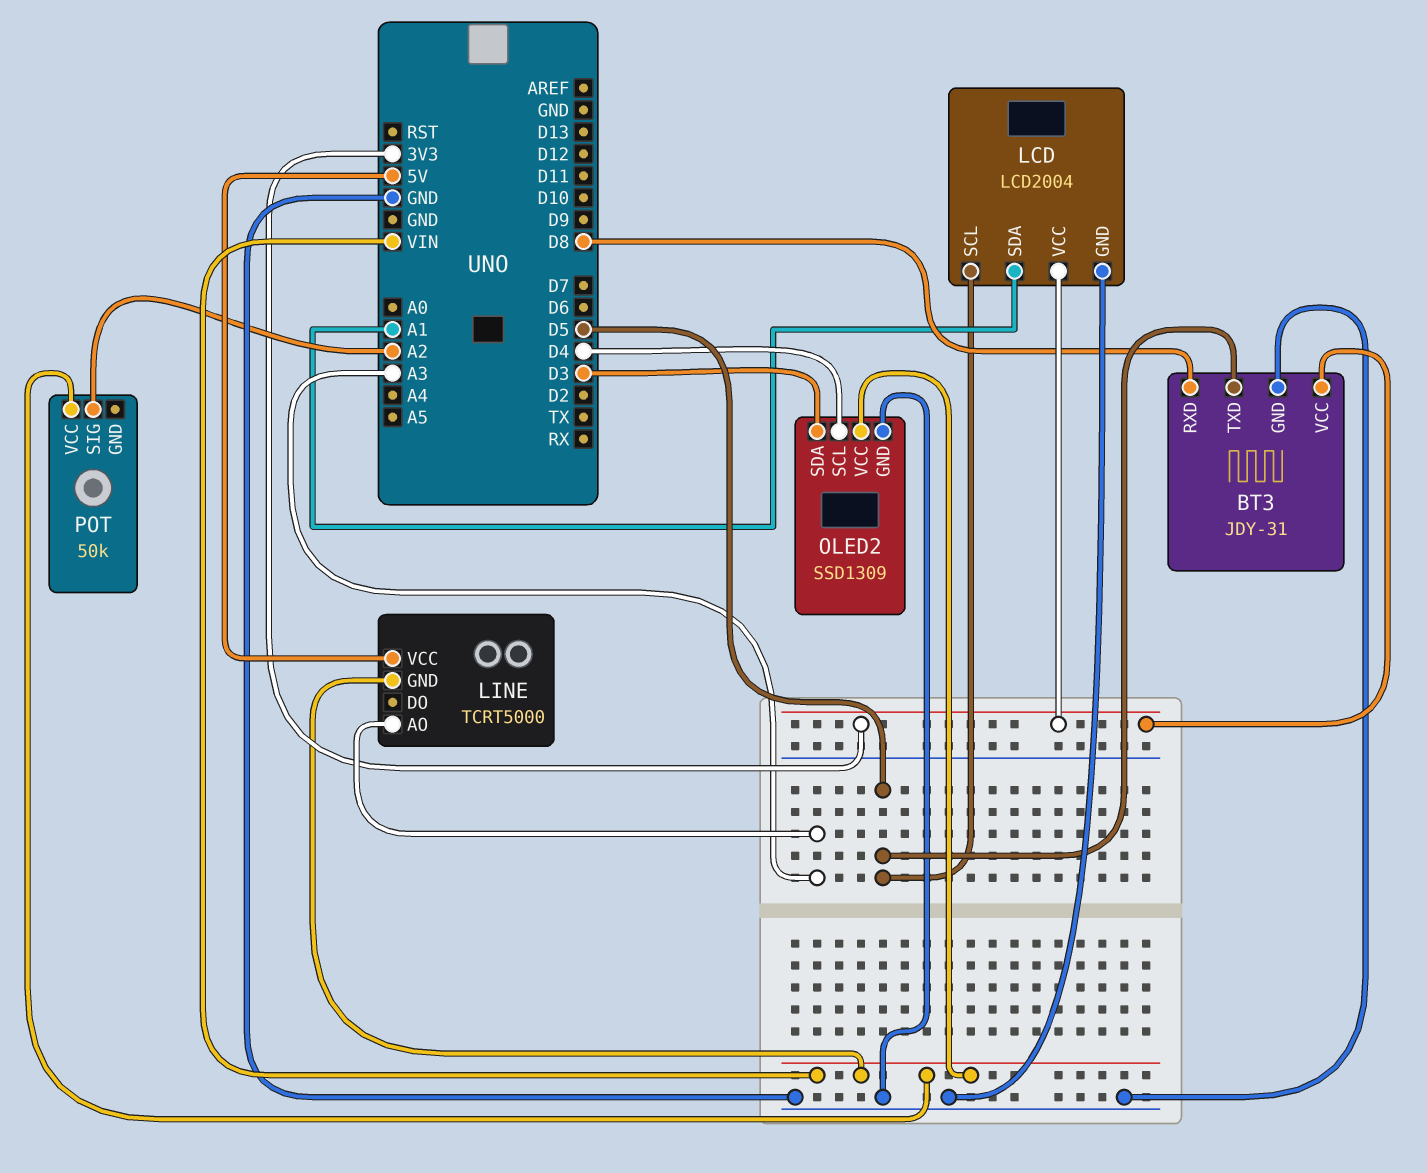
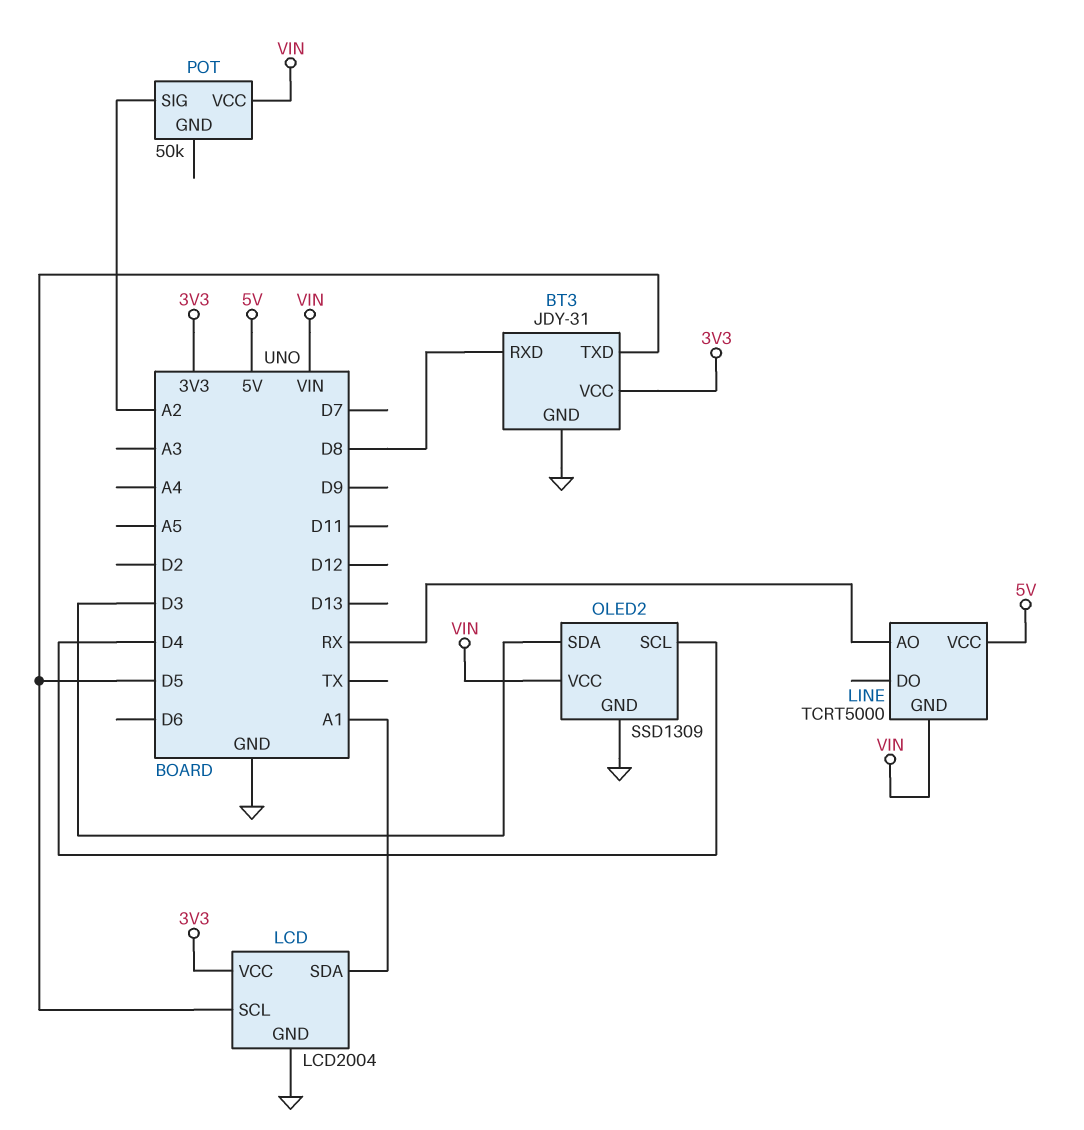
LINE pin AO: A3 -> RX

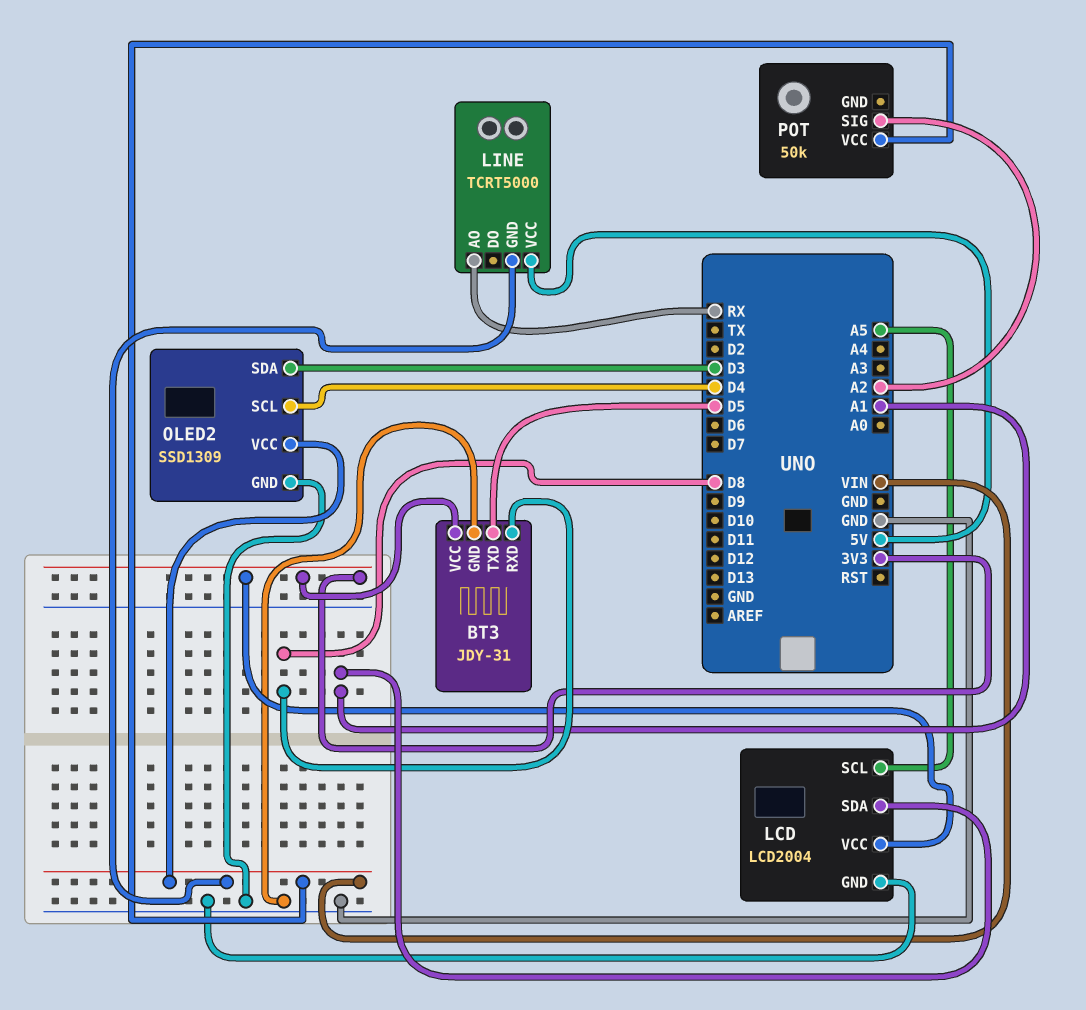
LCD pin SCL: D5 -> A5

